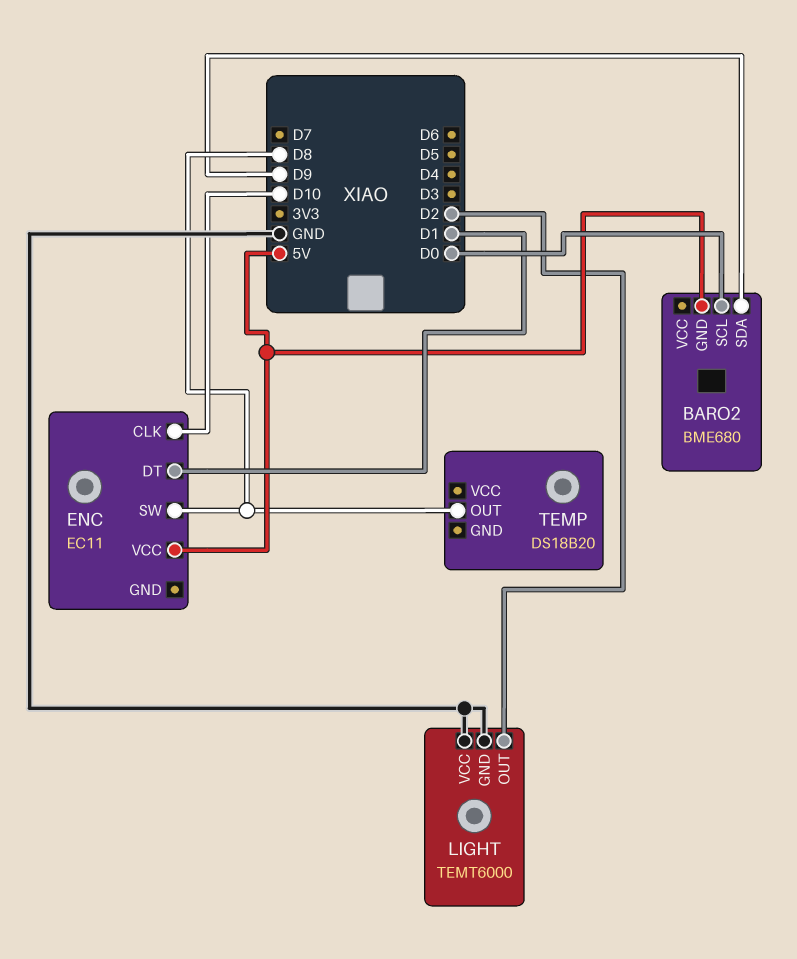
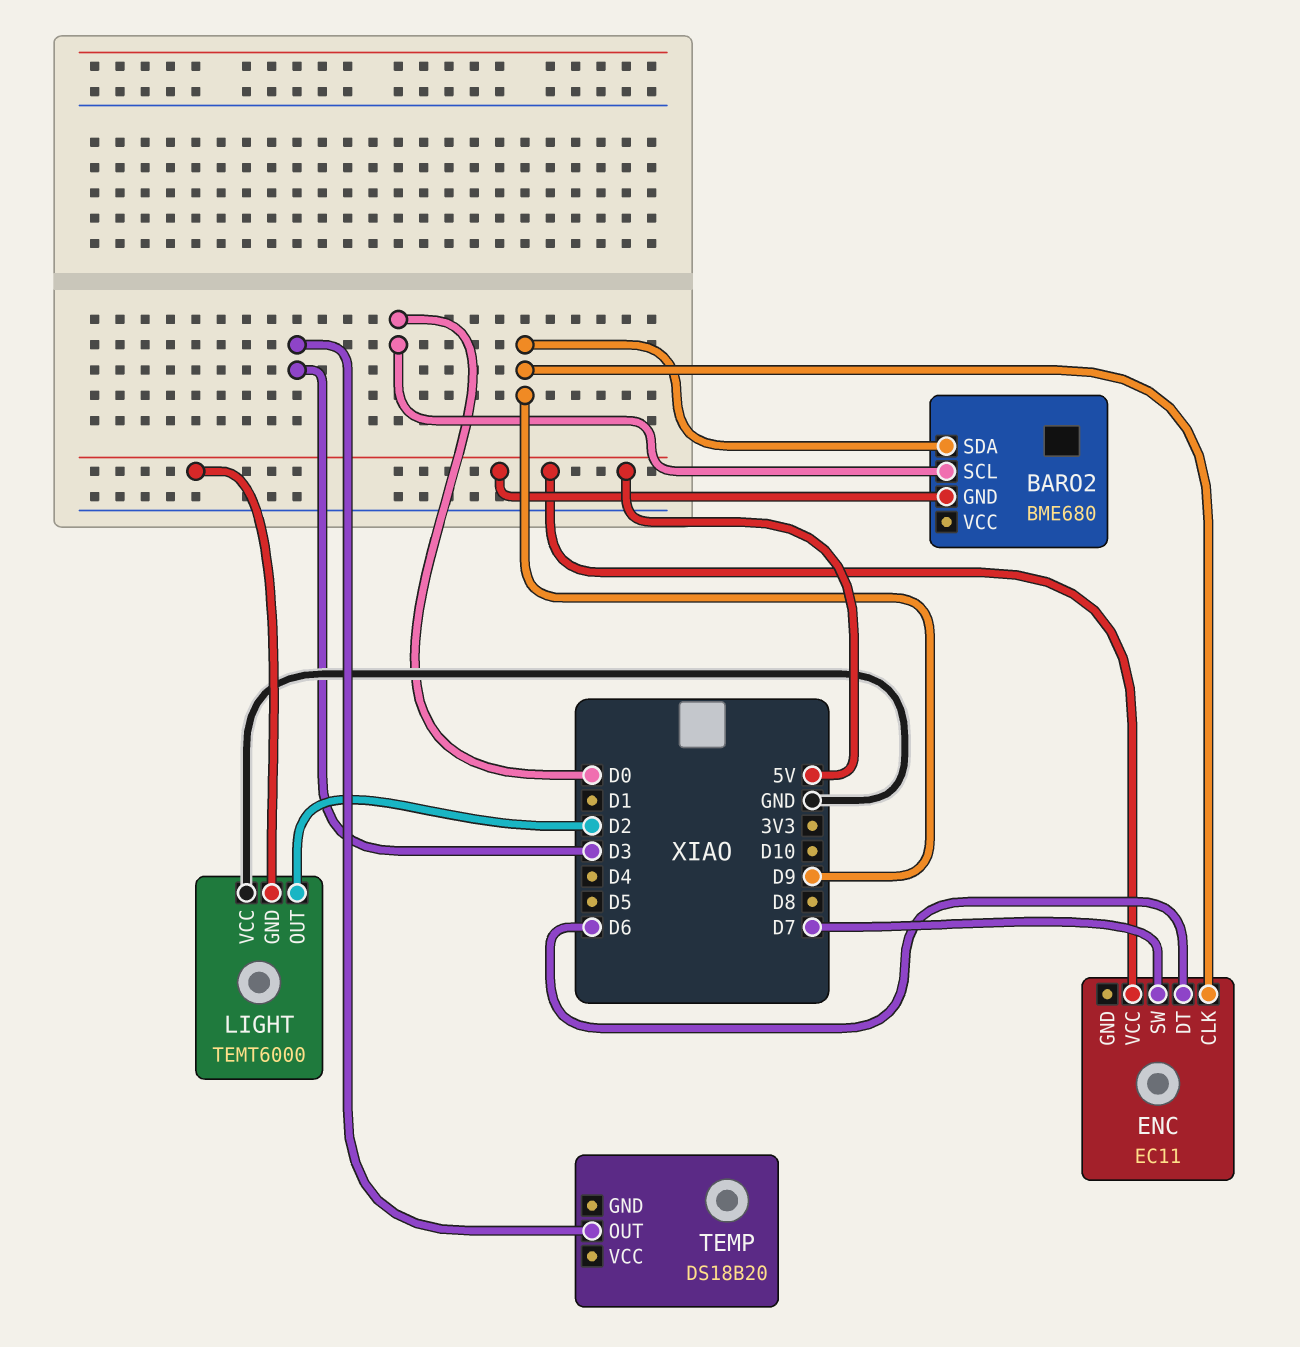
ENC pin CLK: D10 -> D9
ENC pin DT: D1 -> D6
ENC pin SW: D8 -> D7
LIGHT pin GND: GND -> 5V
TEMP pin OUT: D8 -> D3

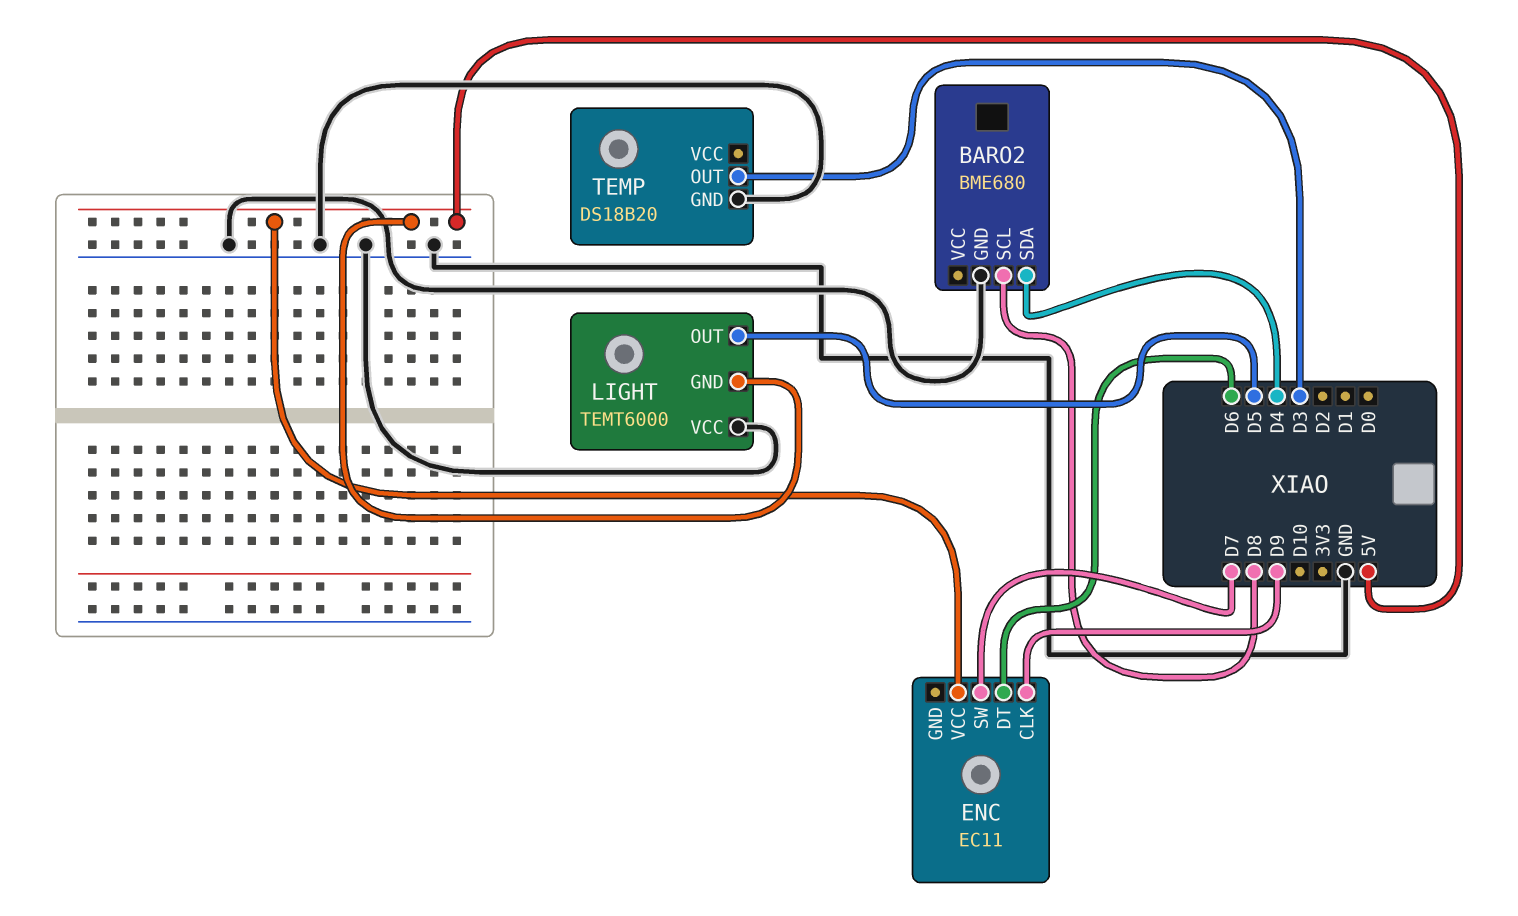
BARO2 pin GND: 5V -> GND
BARO2 pin SCL: D0 -> D8
BARO2 pin SDA: D9 -> D4
LIGHT pin OUT: D2 -> D5
TEMP pin GND: none -> GND

